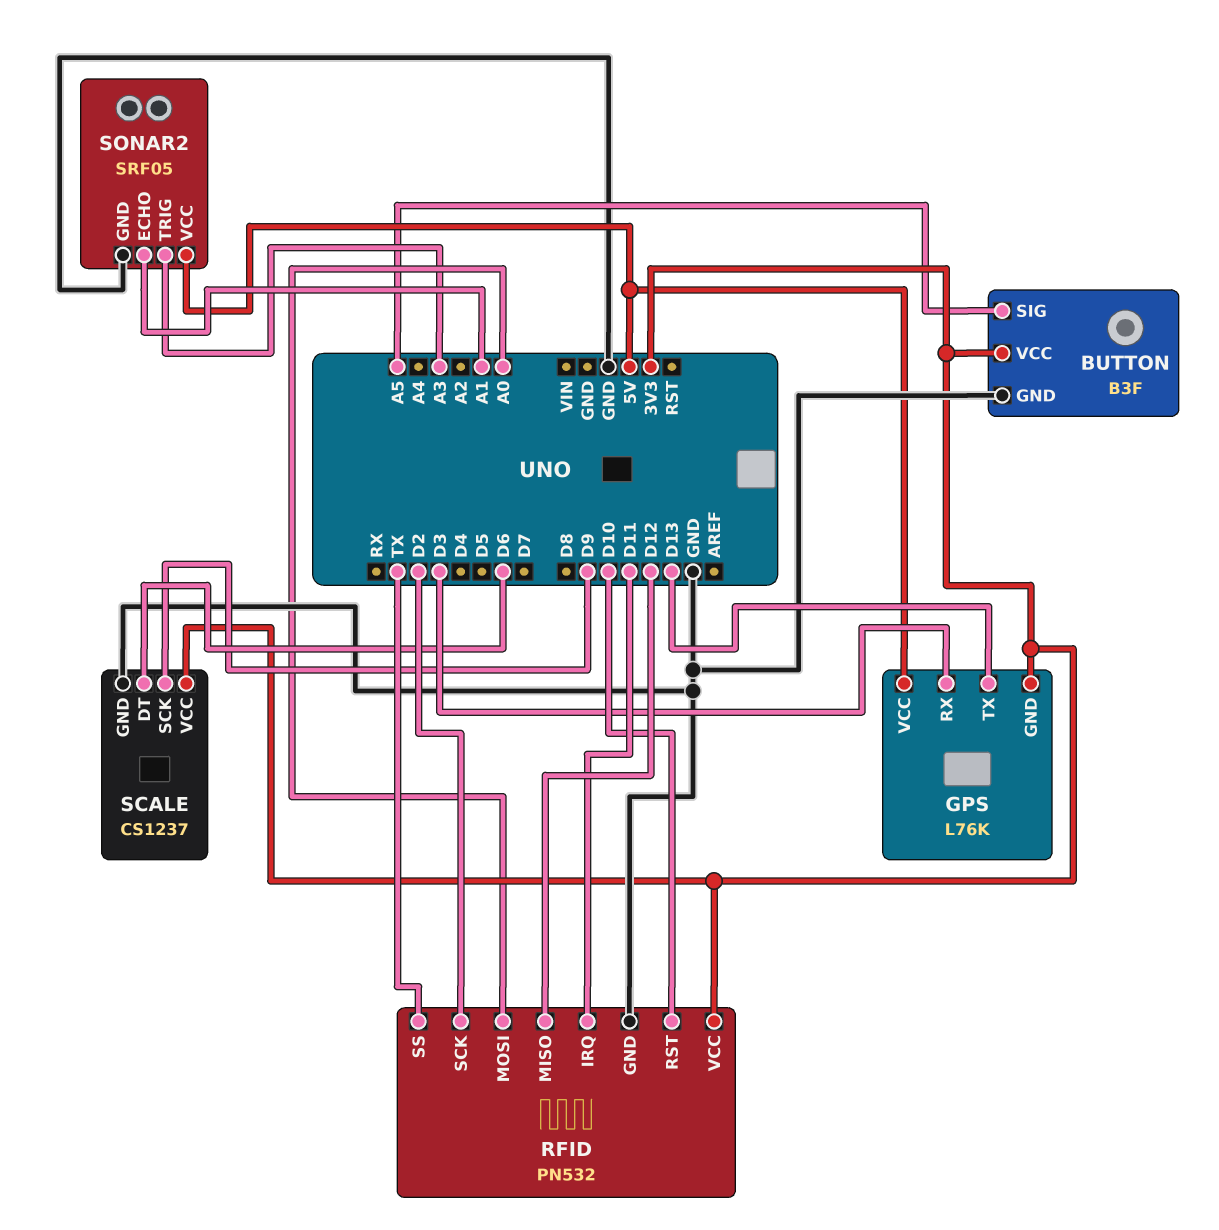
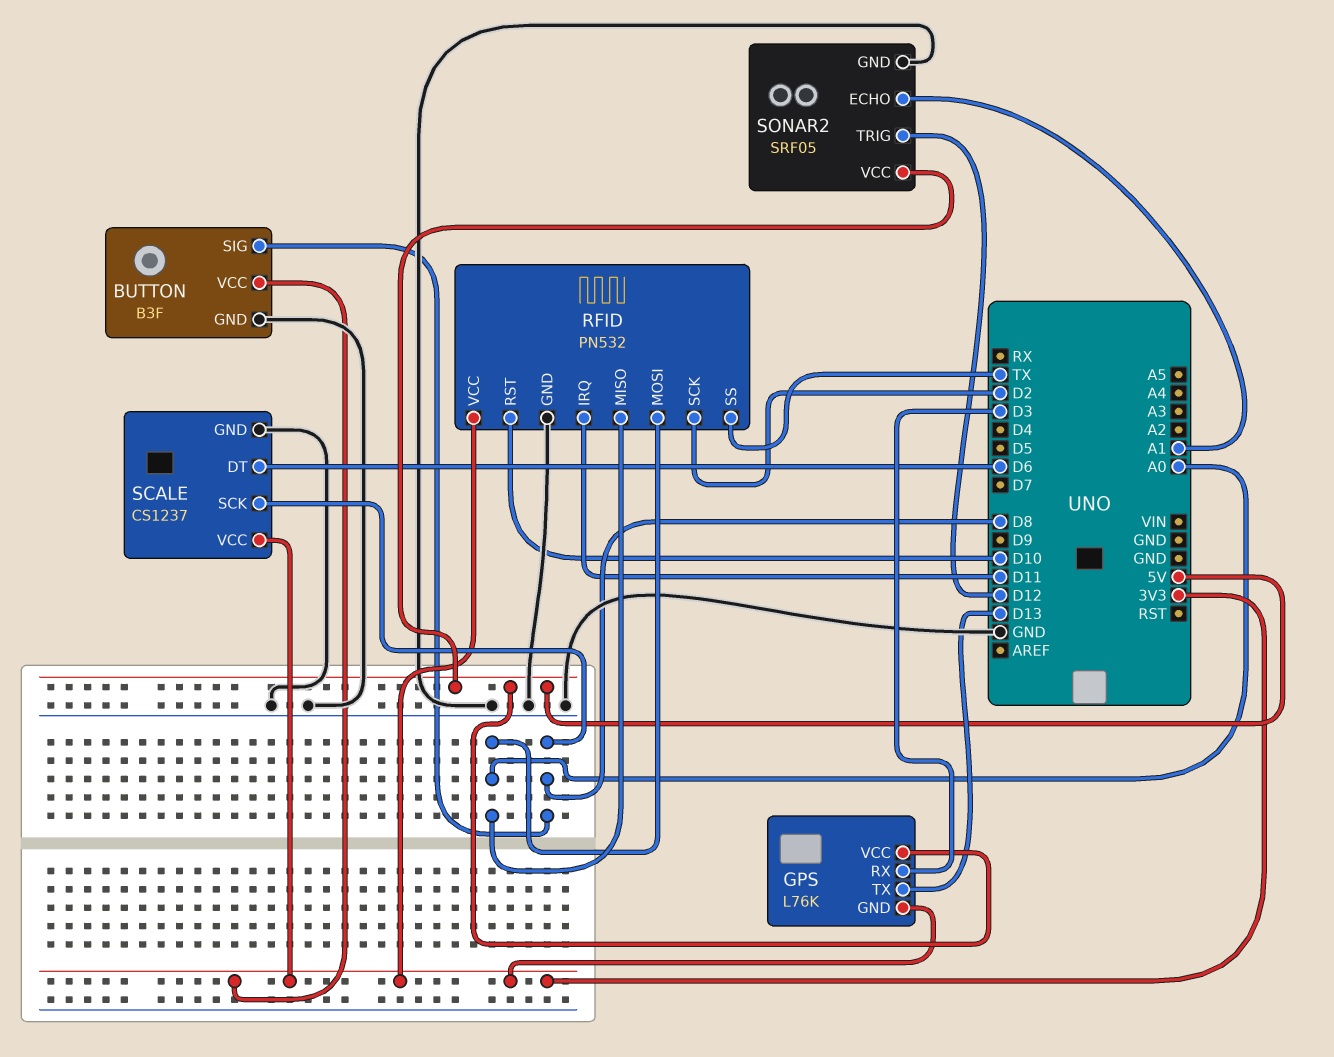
BUTTON pin SIG: A5 -> D8
RFID pin MISO: D12 -> A0
SCALE pin SCK: D9 -> D8
SONAR2 pin TRIG: A3 -> D12

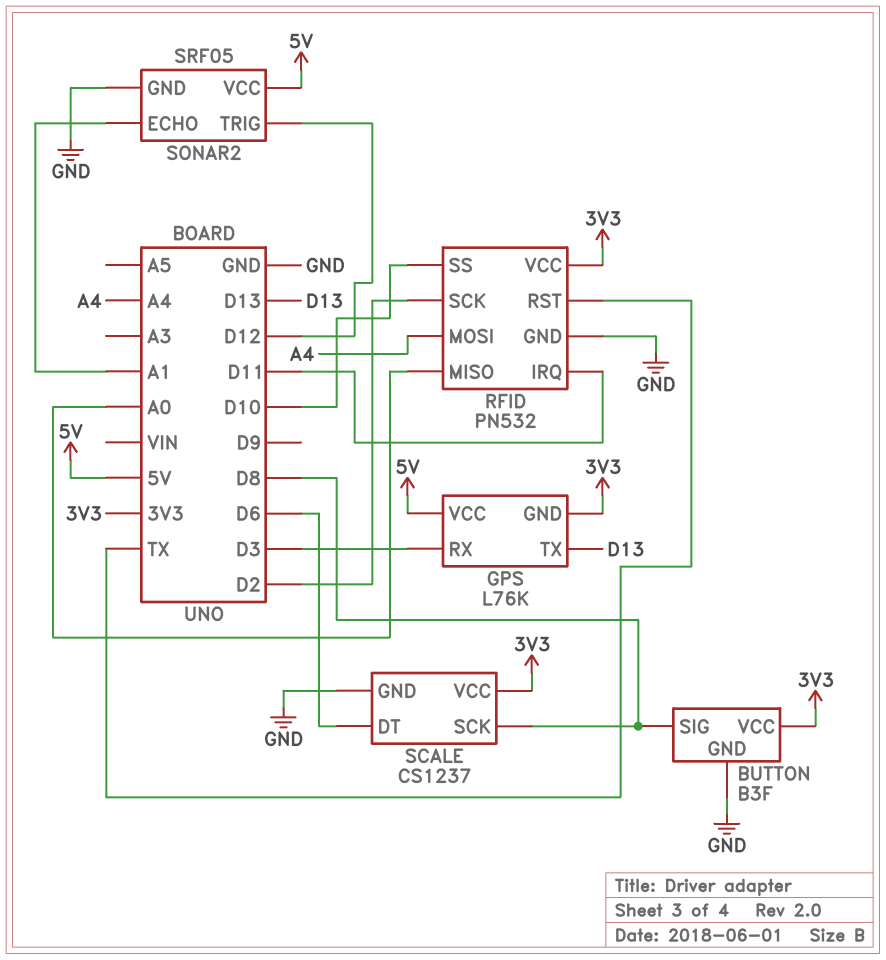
RFID pin MOSI: A0 -> A4
RFID pin RST: D10 -> TX
RFID pin SS: TX -> D10

